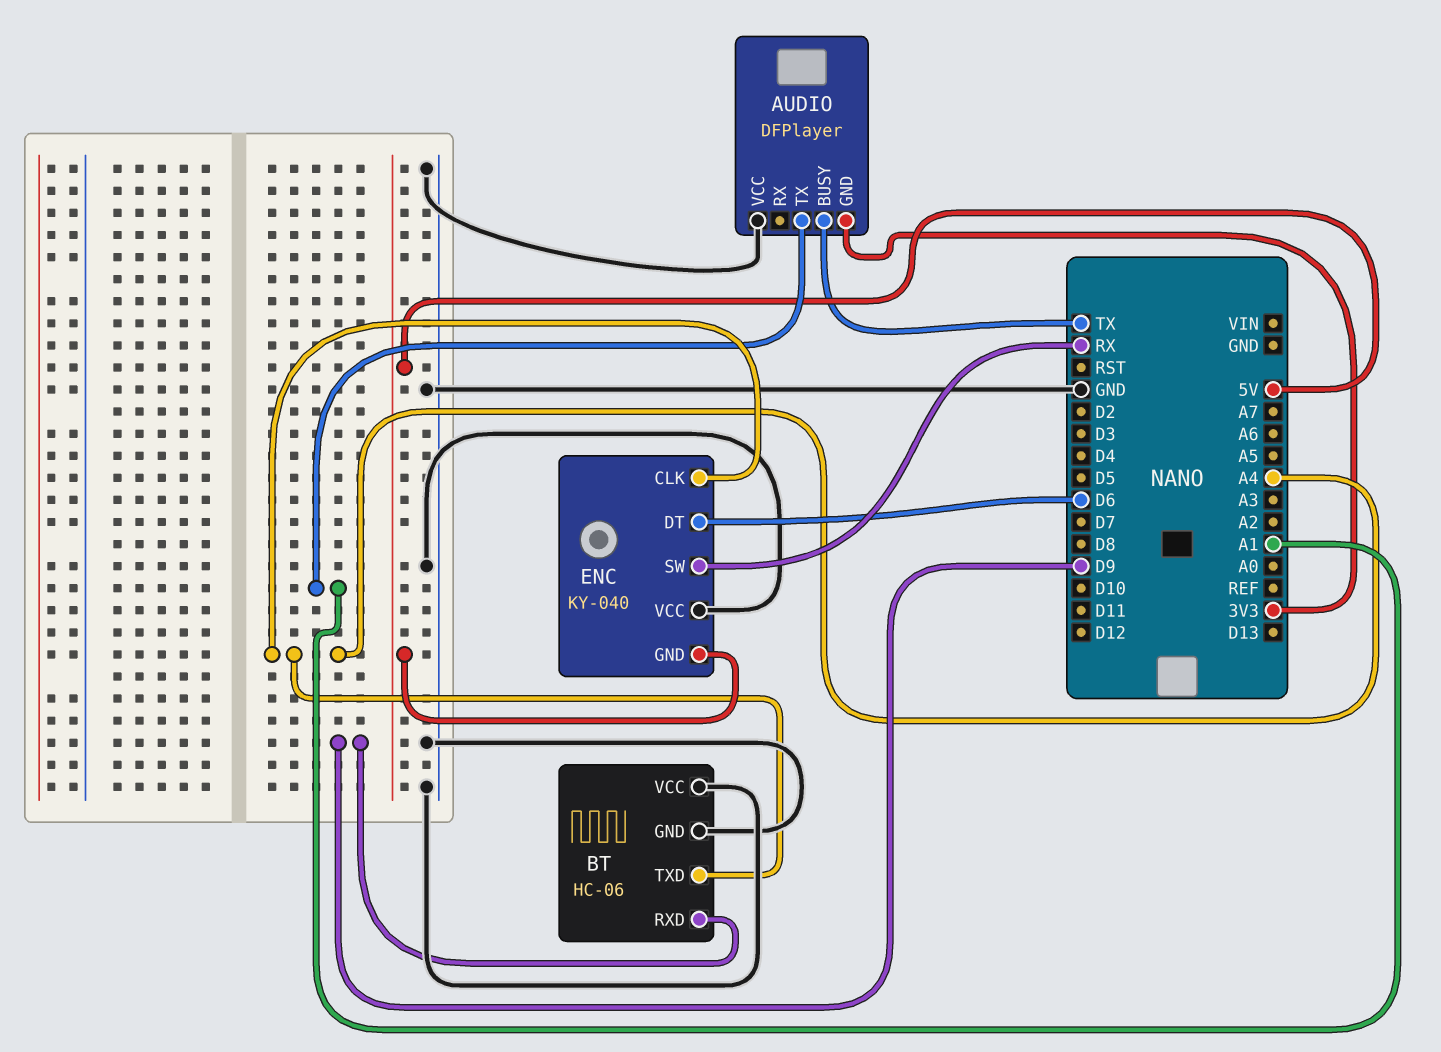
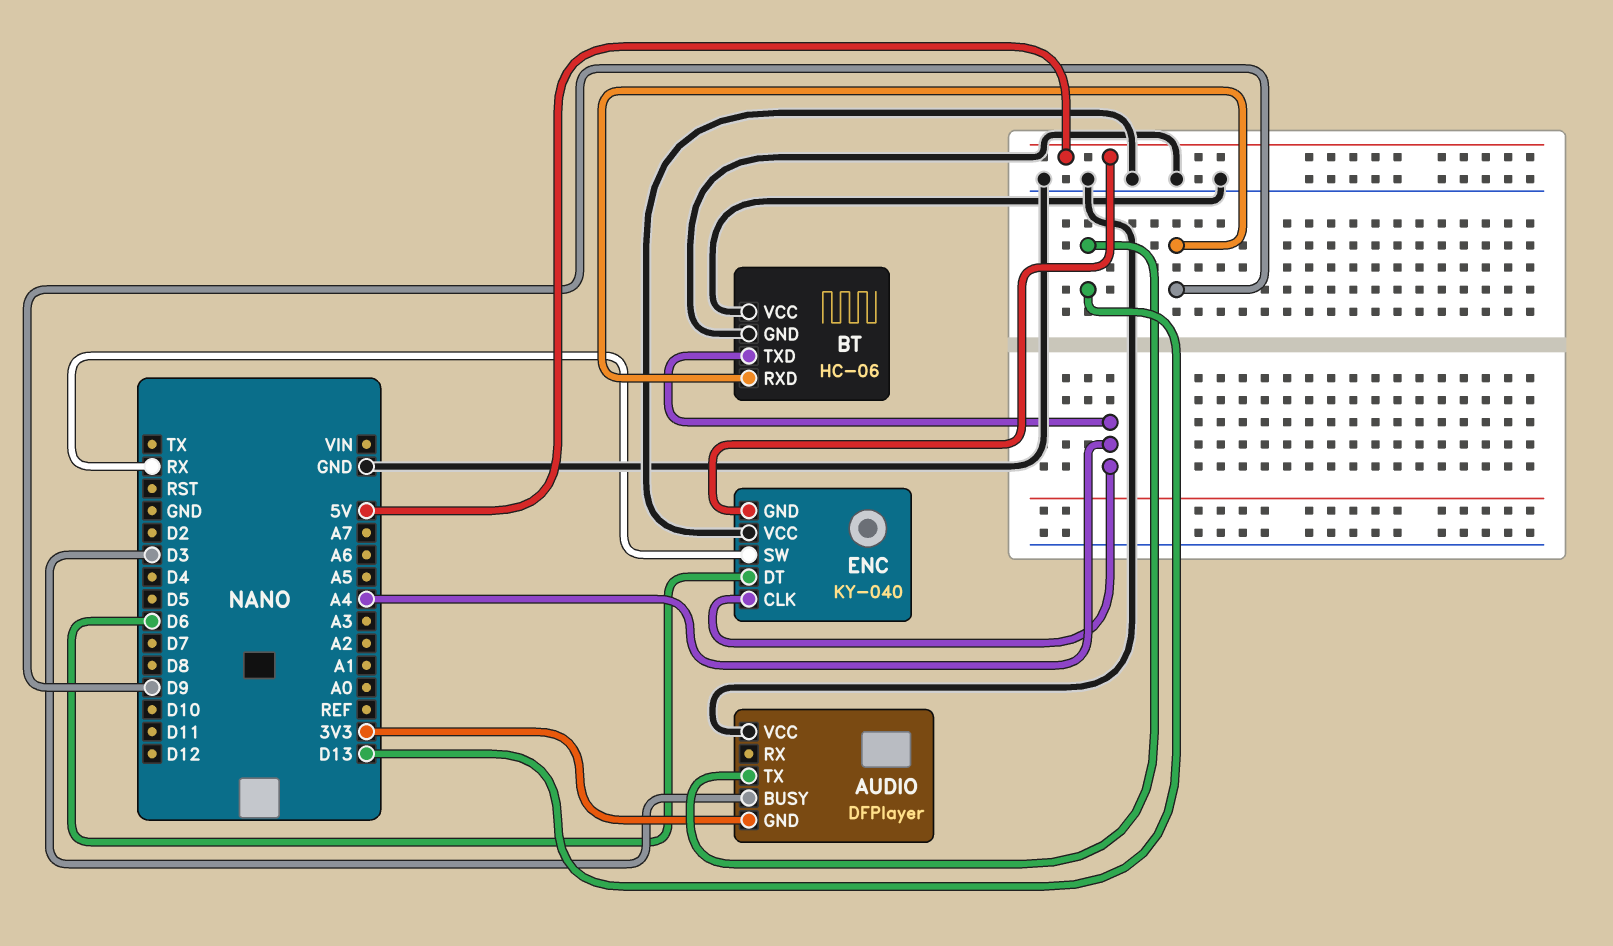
AUDIO pin BUSY: TX -> D3
AUDIO pin TX: A1 -> D13

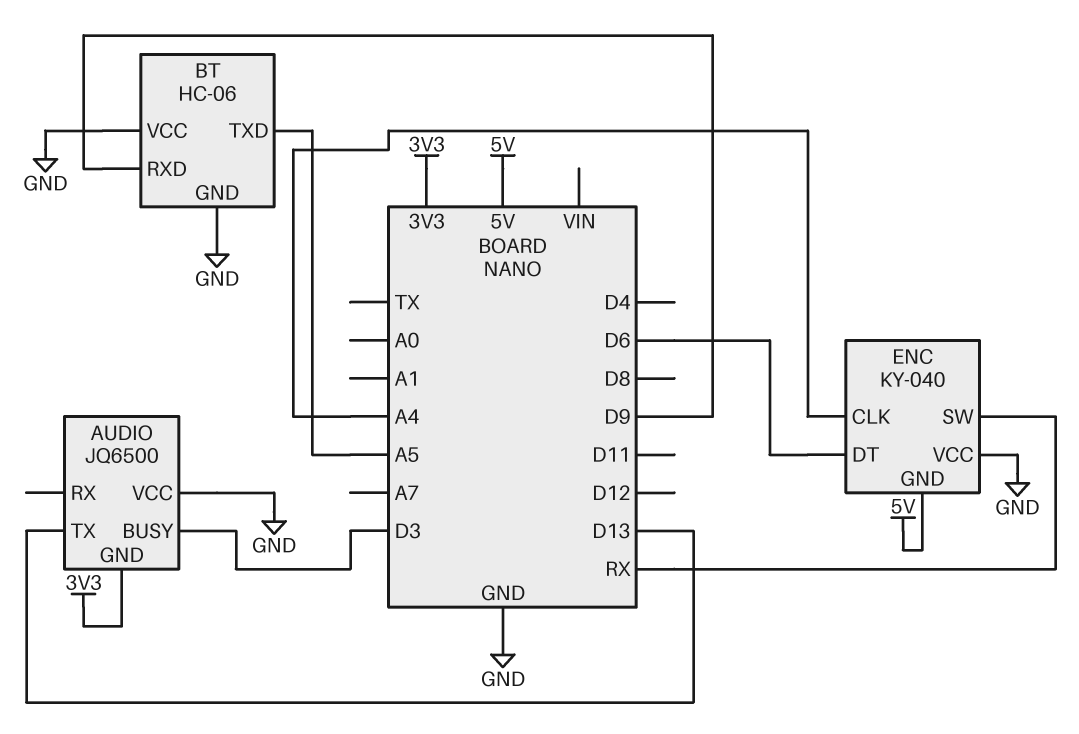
AUDIO: DFPlayer -> JQ6500
BT pin TXD: A4 -> A5

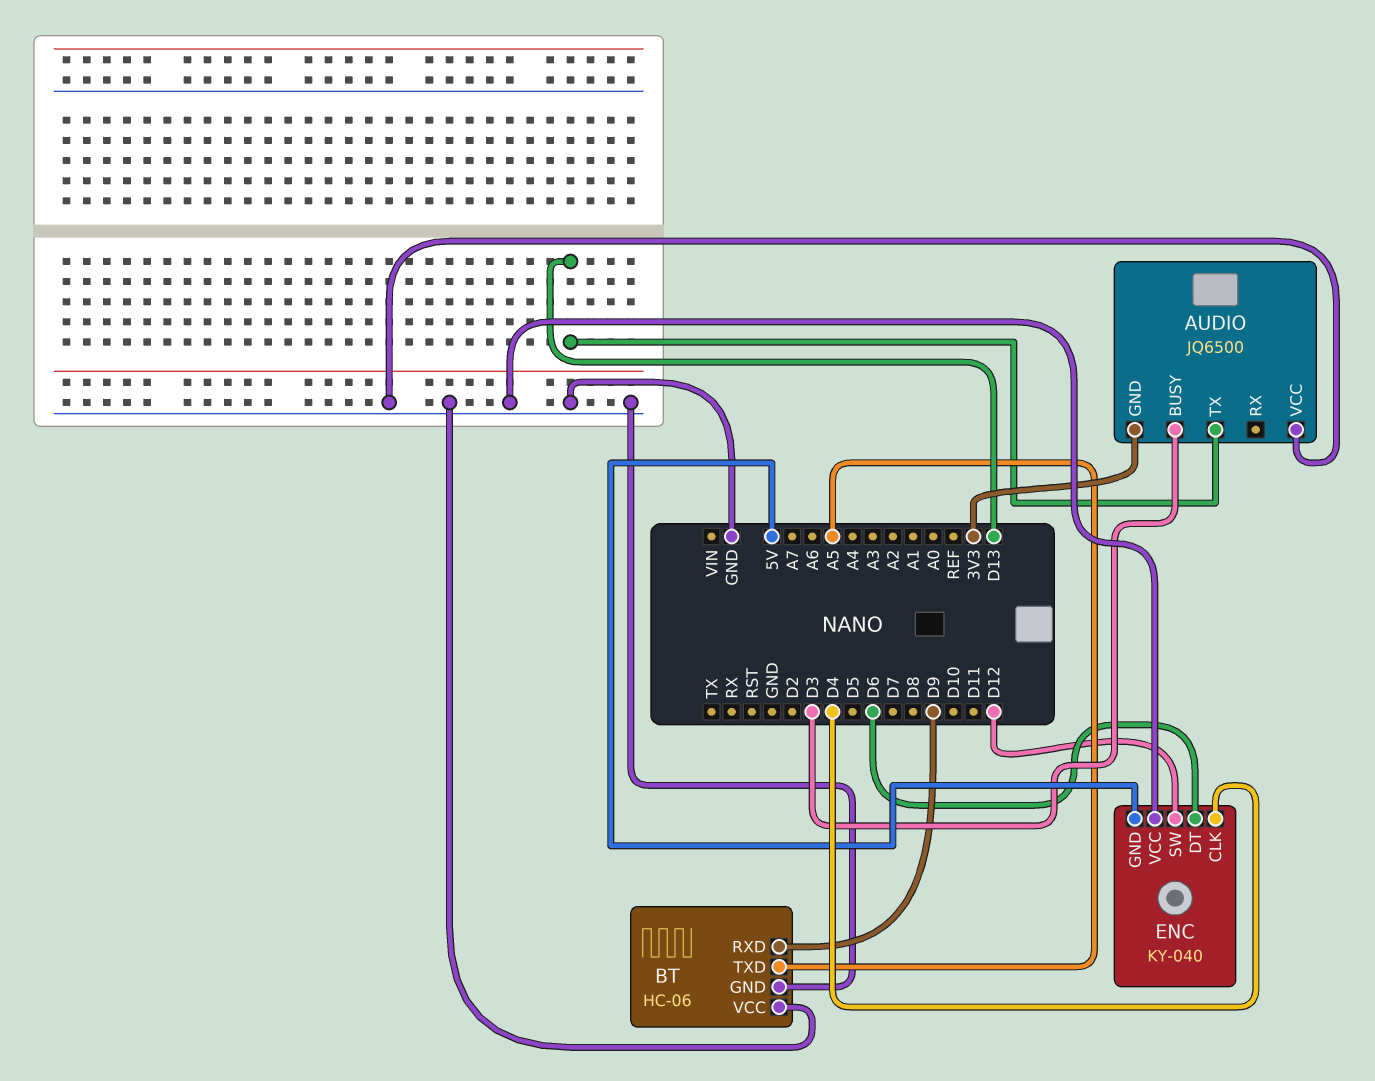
ENC pin CLK: A4 -> D4
ENC pin SW: RX -> D12

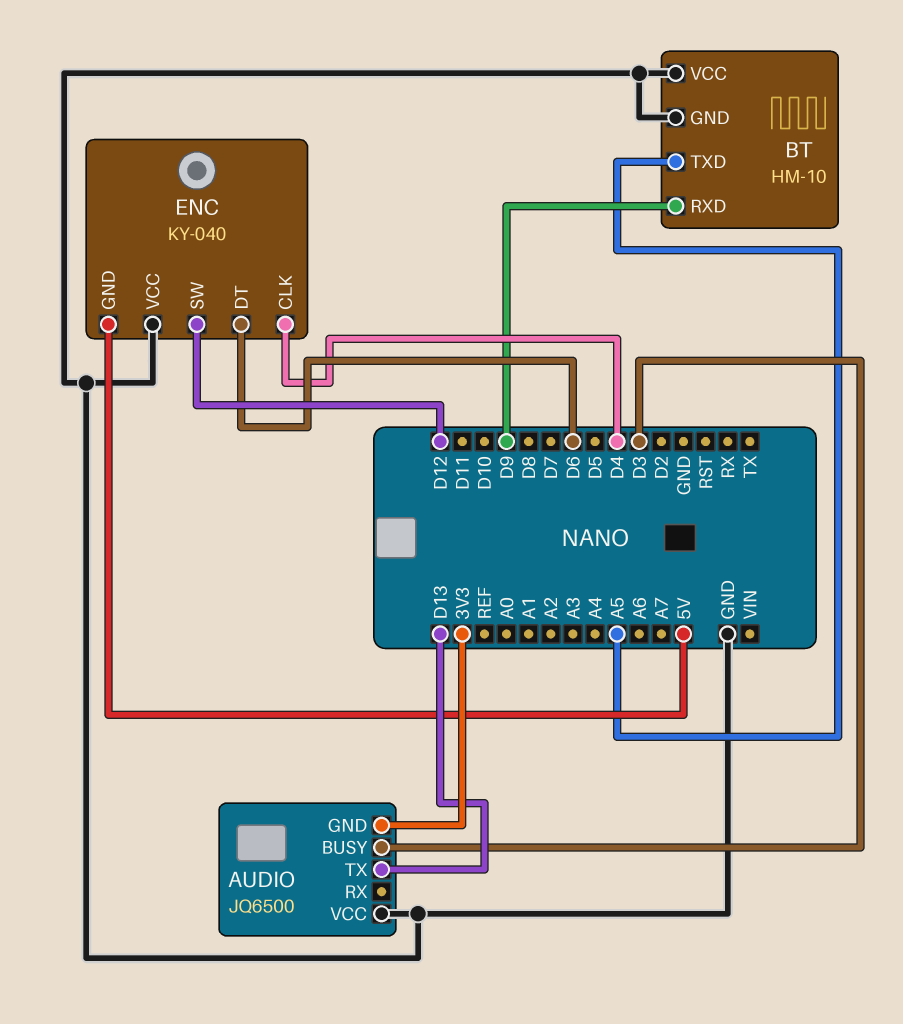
BT: HC-06 -> HM-10

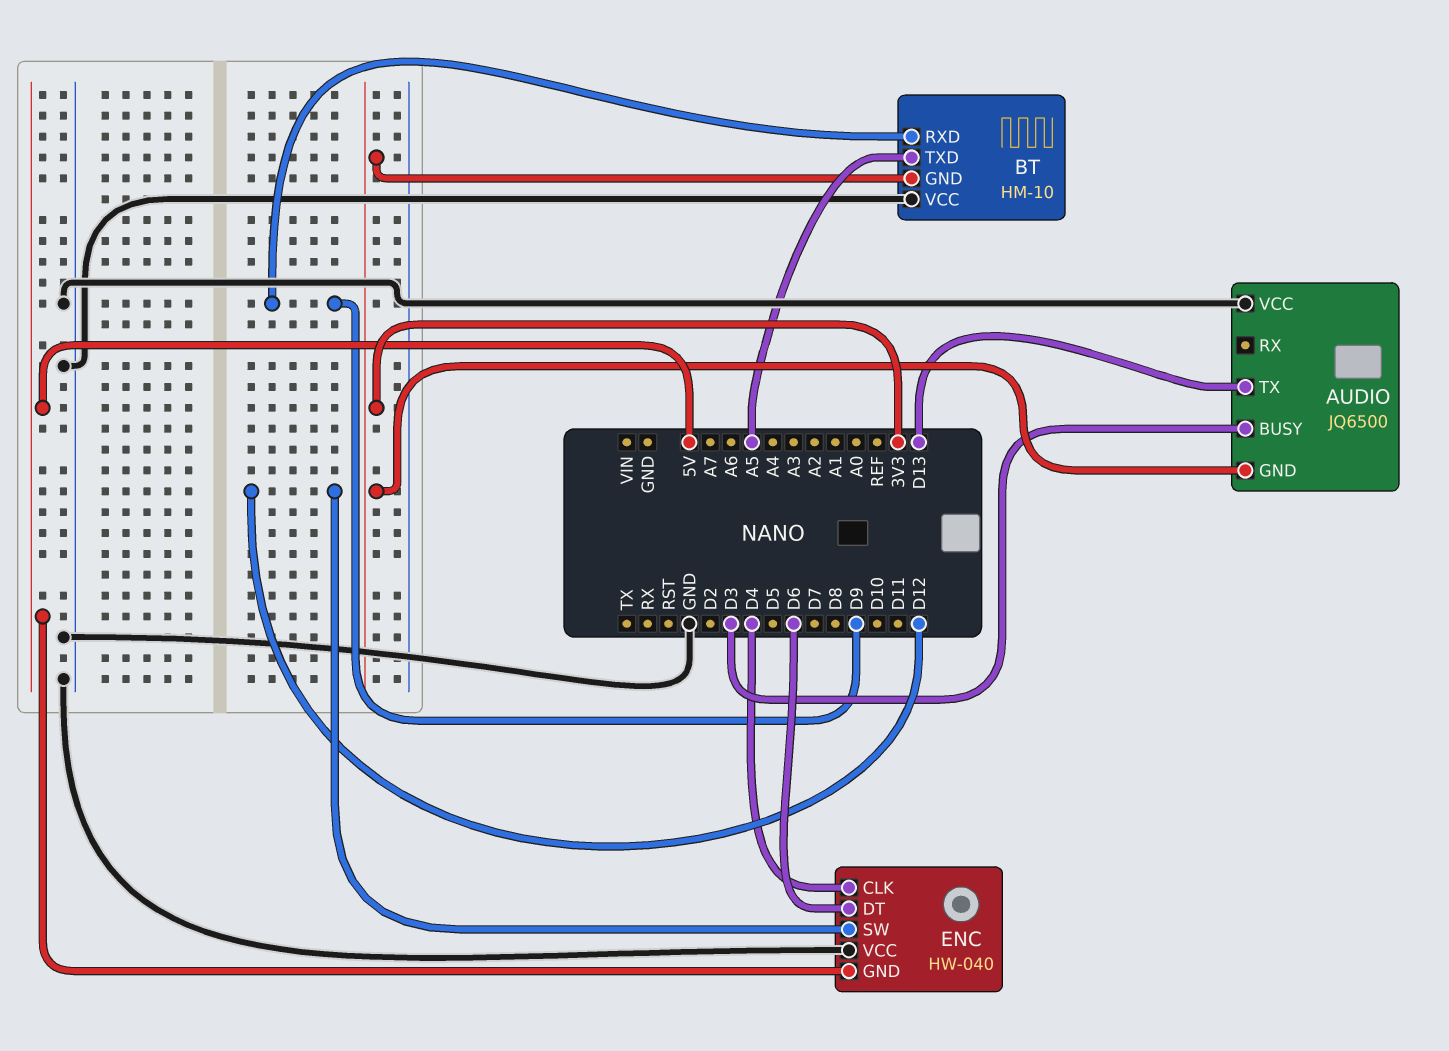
BT pin GND: GND -> 3V3
ENC: KY-040 -> HW-040

